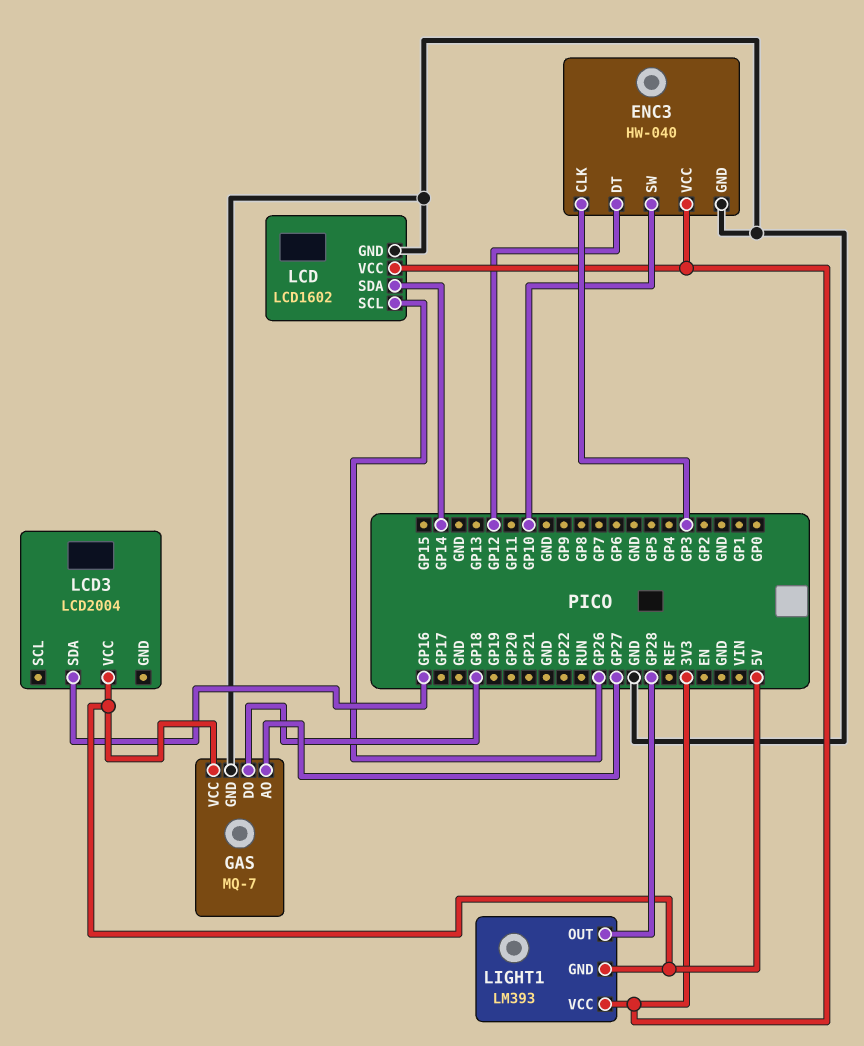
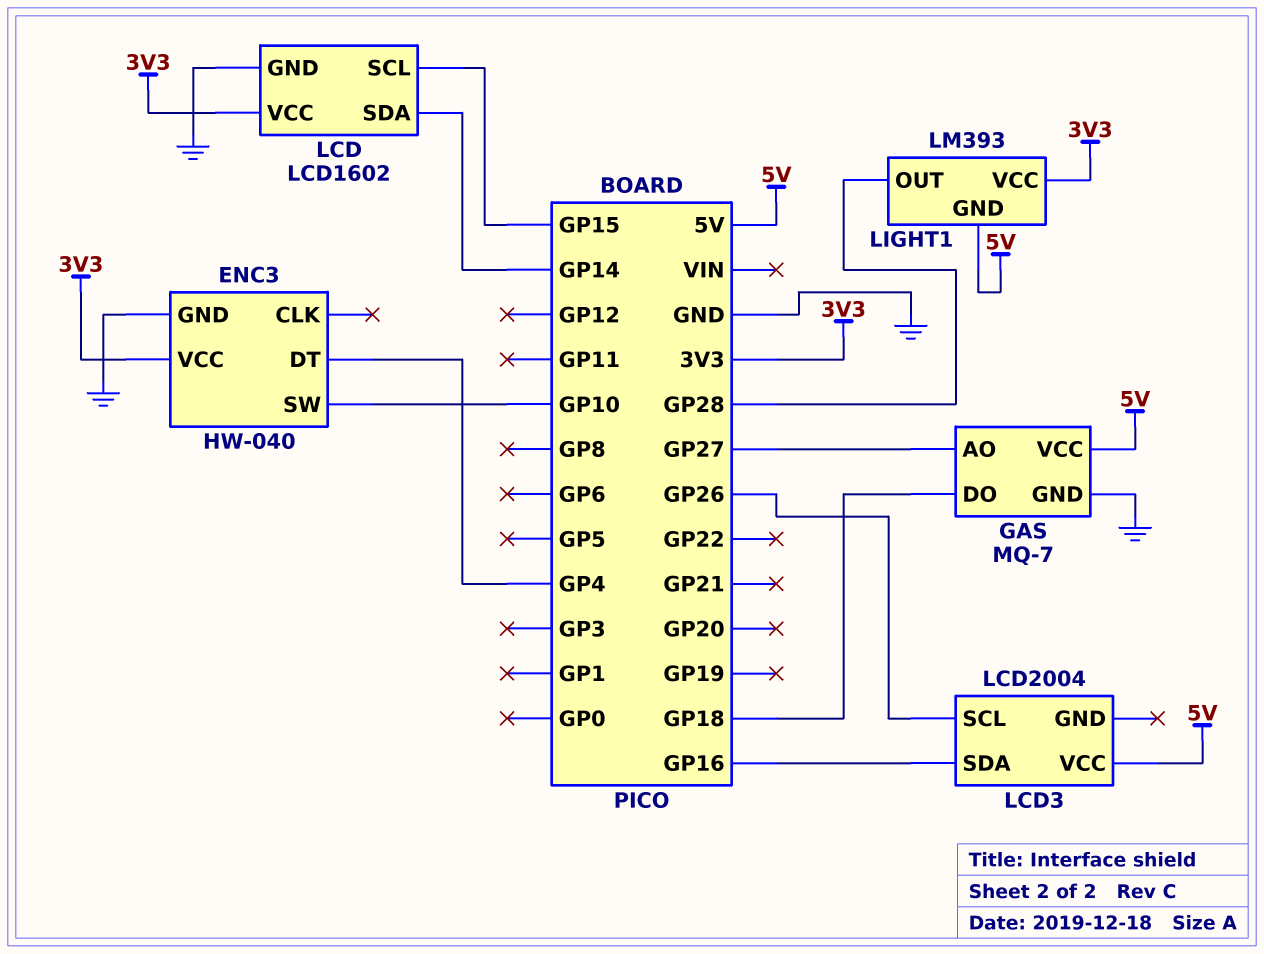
ENC3 pin CLK: GP3 -> none
ENC3 pin DT: GP12 -> GP4
LCD pin SCL: GP26 -> GP15
LCD3 pin SCL: none -> GP26

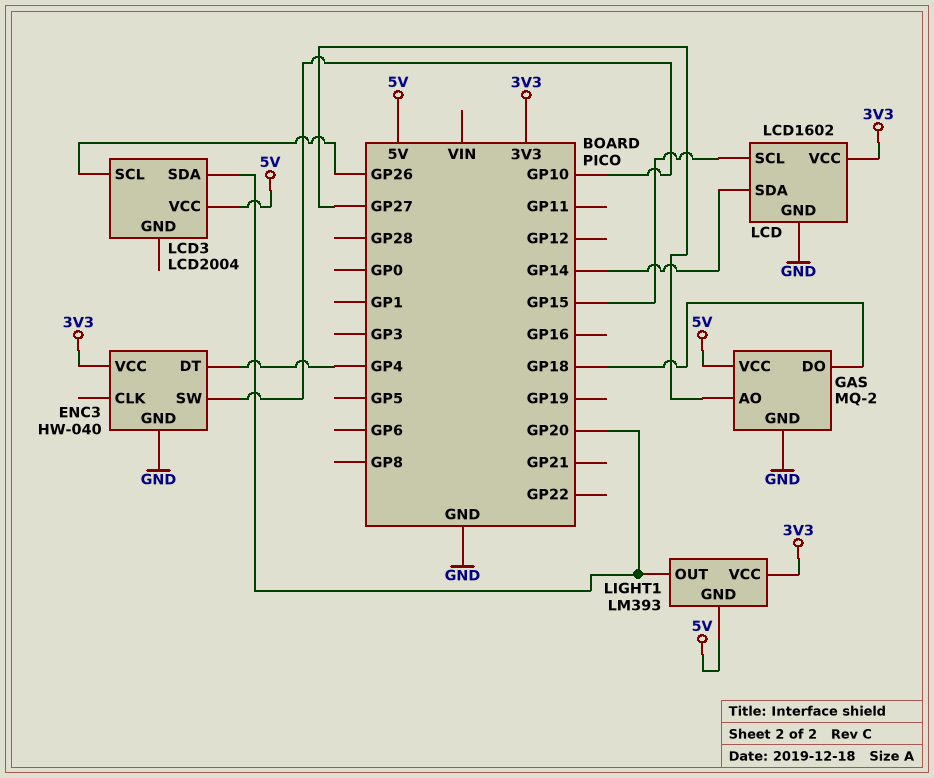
GAS: MQ-7 -> MQ-2
LCD3 pin SDA: GP16 -> GP20
LIGHT1 pin OUT: GP28 -> GP20

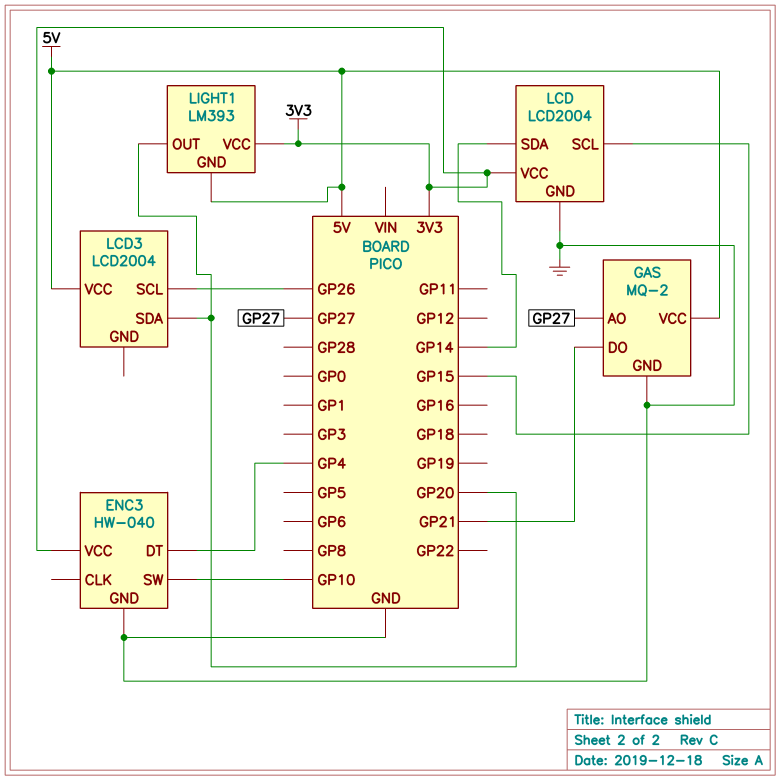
GAS pin DO: GP18 -> GP21
LCD: LCD1602 -> LCD2004

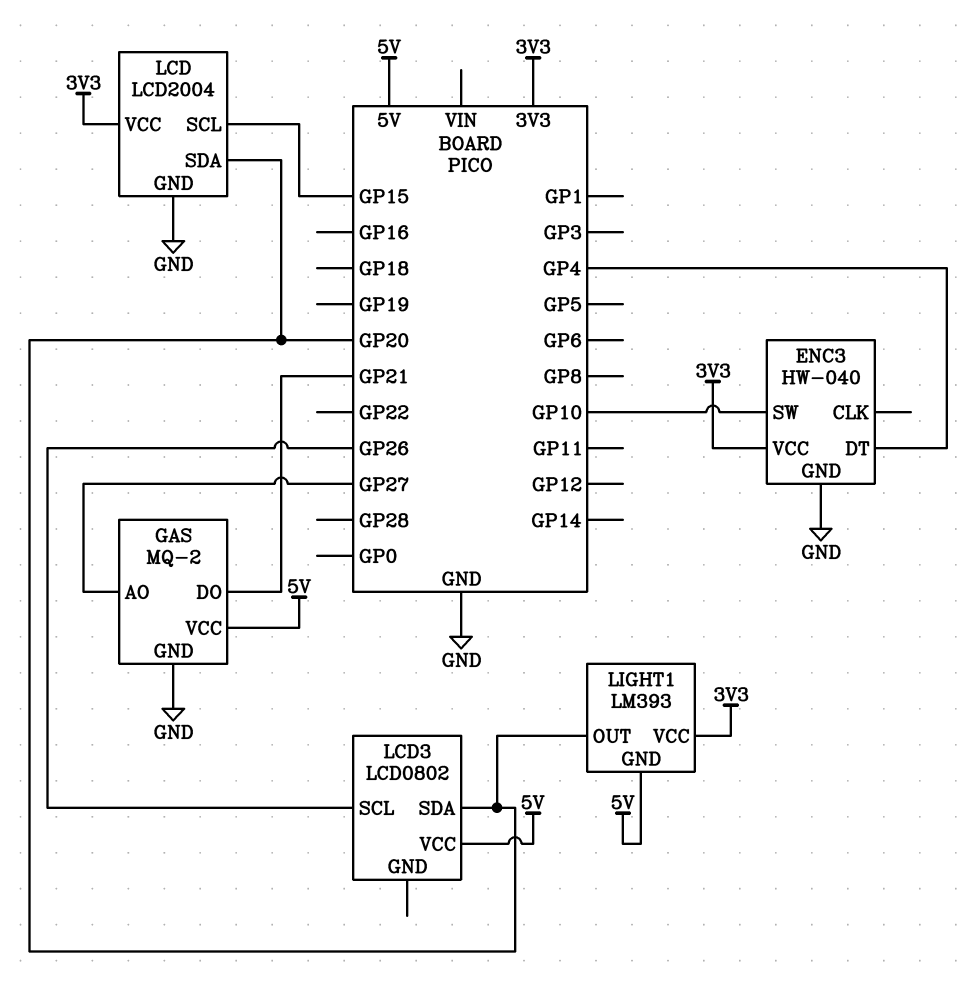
LCD pin SDA: GP14 -> GP20
LCD3: LCD2004 -> LCD0802

